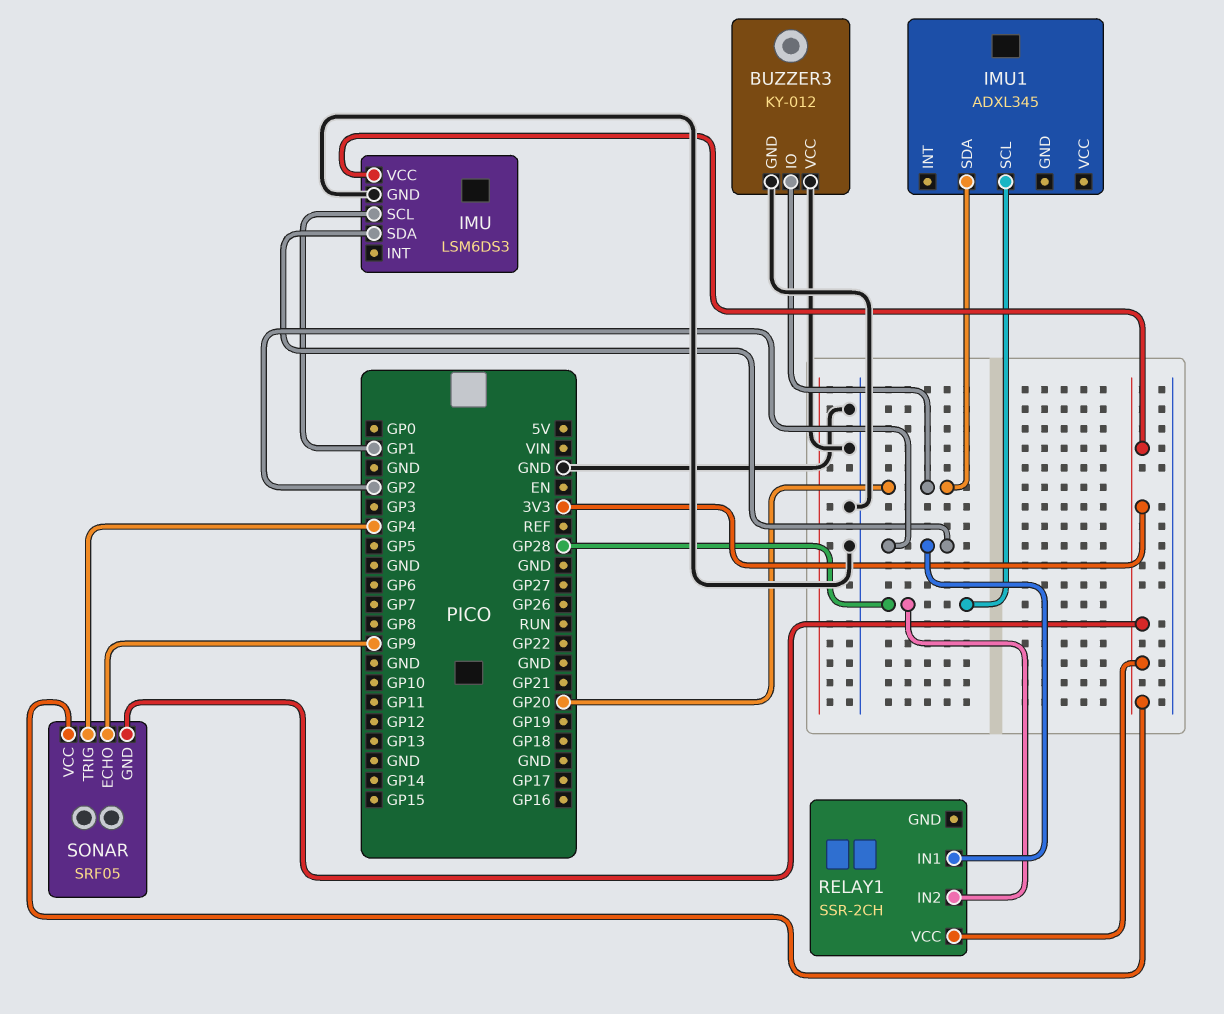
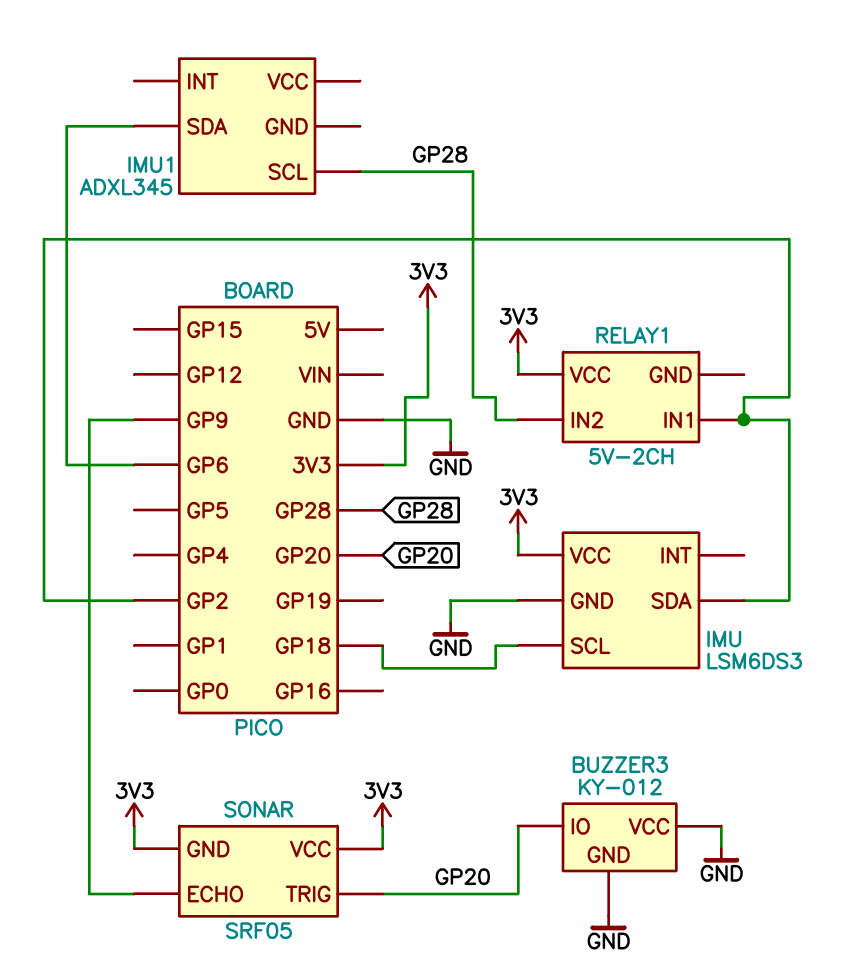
IMU pin SCL: GP1 -> GP18
IMU1 pin SDA: GP20 -> GP6
RELAY1: SSR-2CH -> 5V-2CH
SONAR pin TRIG: GP4 -> GP20

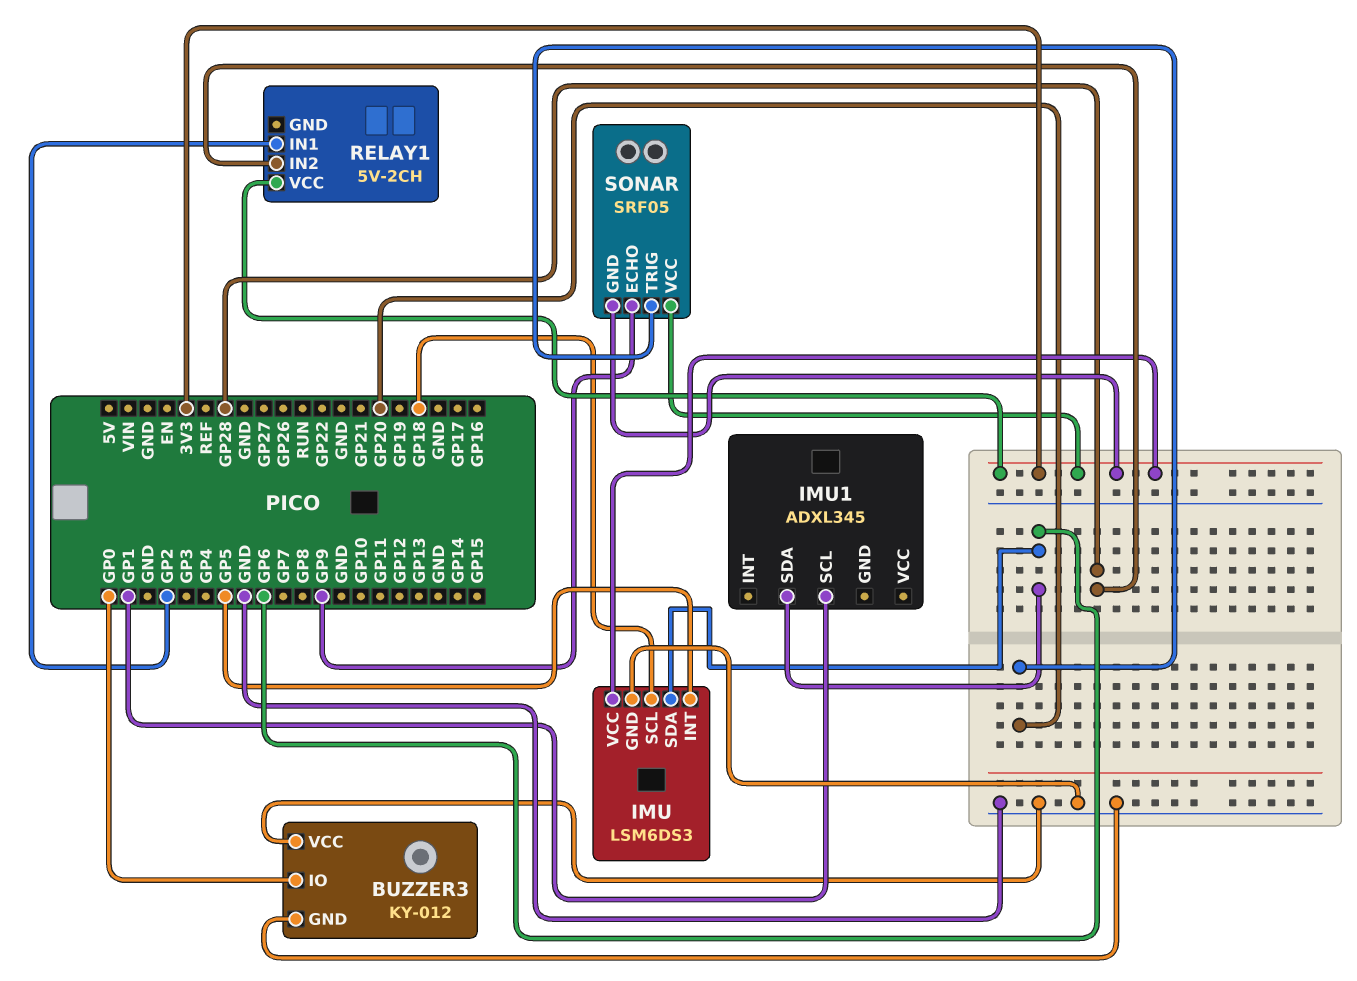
BUZZER3 pin IO: GP20 -> GP0
IMU pin INT: none -> GP5
IMU pin SDA: GP2 -> GP6
IMU1 pin SCL: GP28 -> GP1

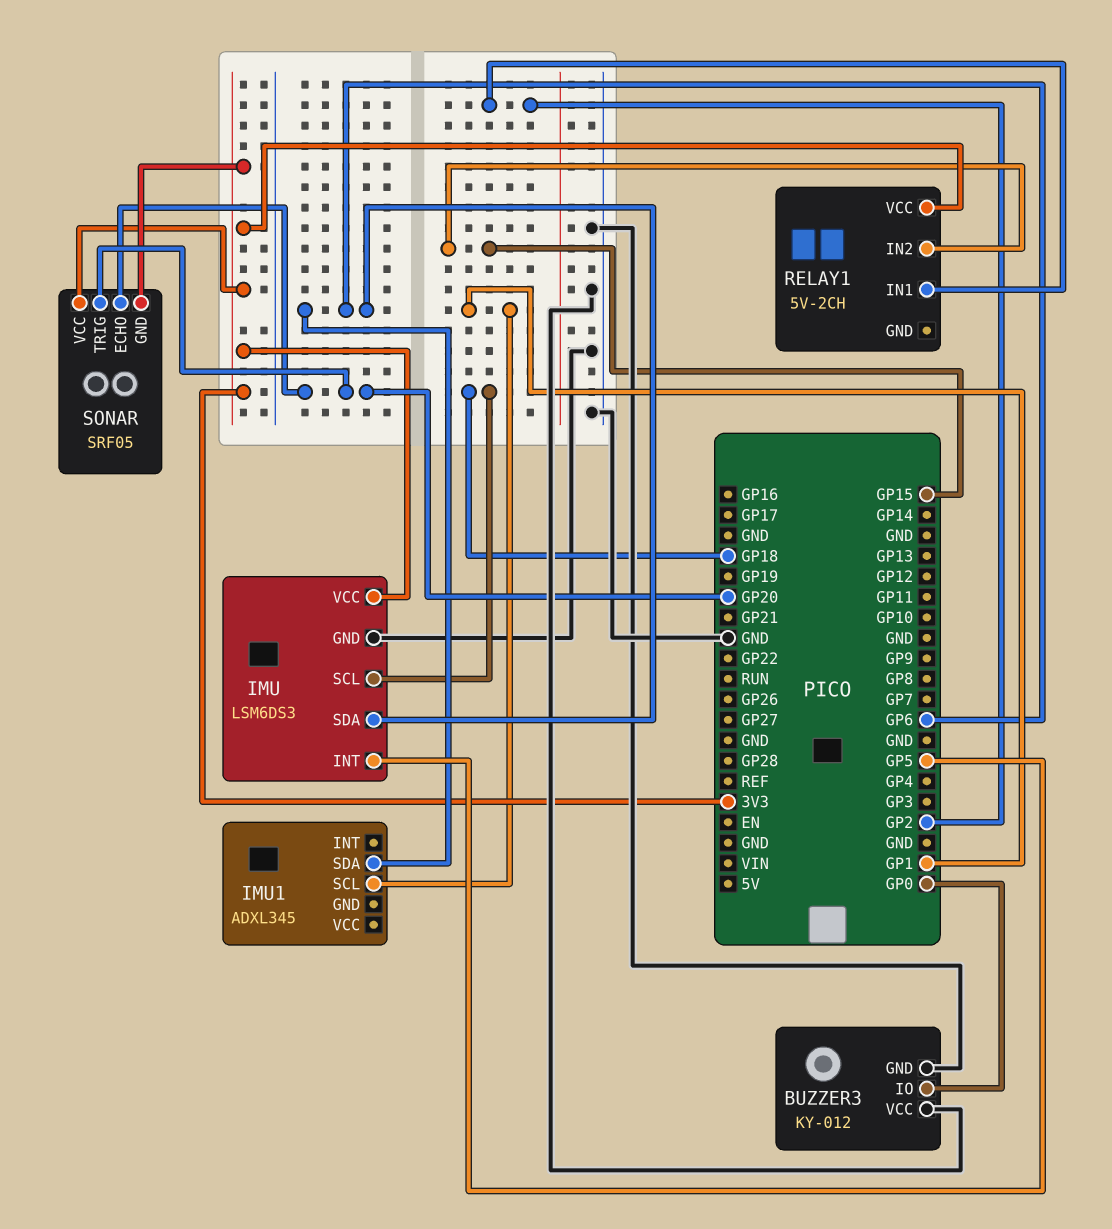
RELAY1 pin IN2: GP28 -> GP15
SONAR pin ECHO: GP9 -> GP20

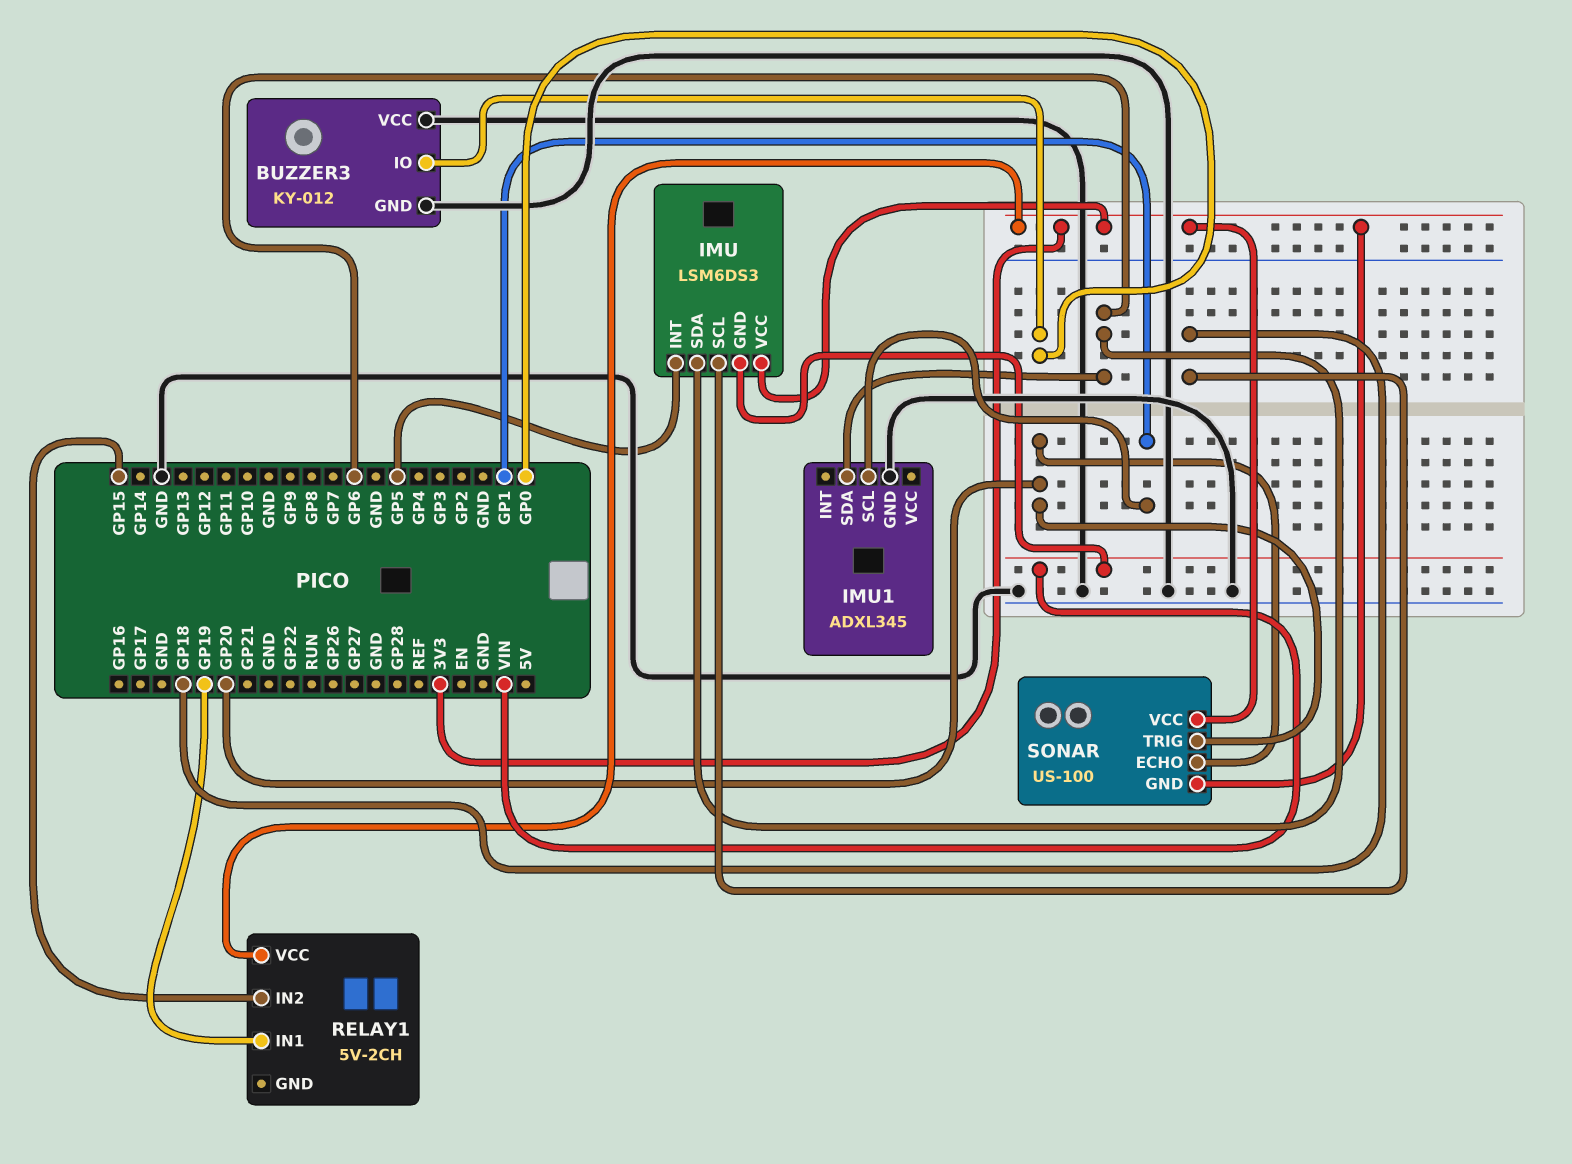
IMU pin GND: GND -> VIN
IMU1 pin GND: none -> GND
RELAY1 pin IN1: GP2 -> GP19
SONAR: SRF05 -> US-100

